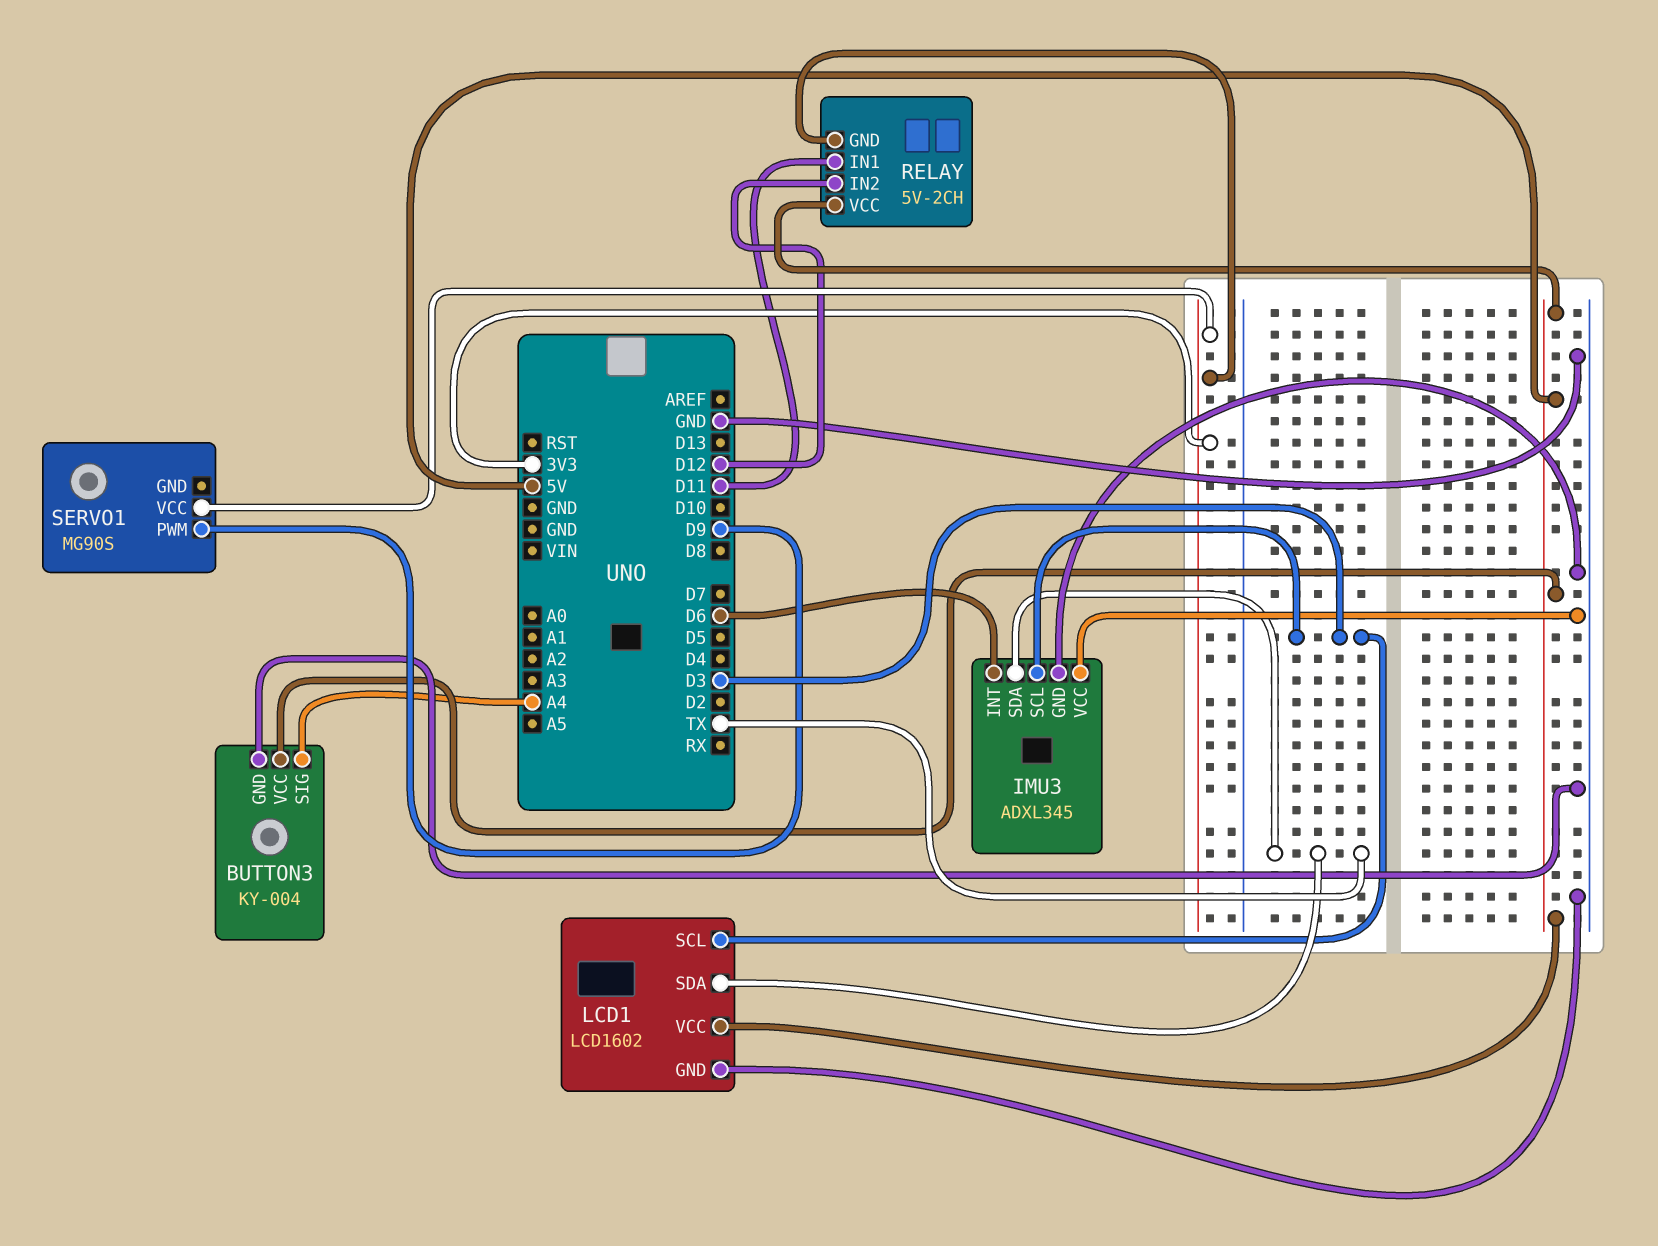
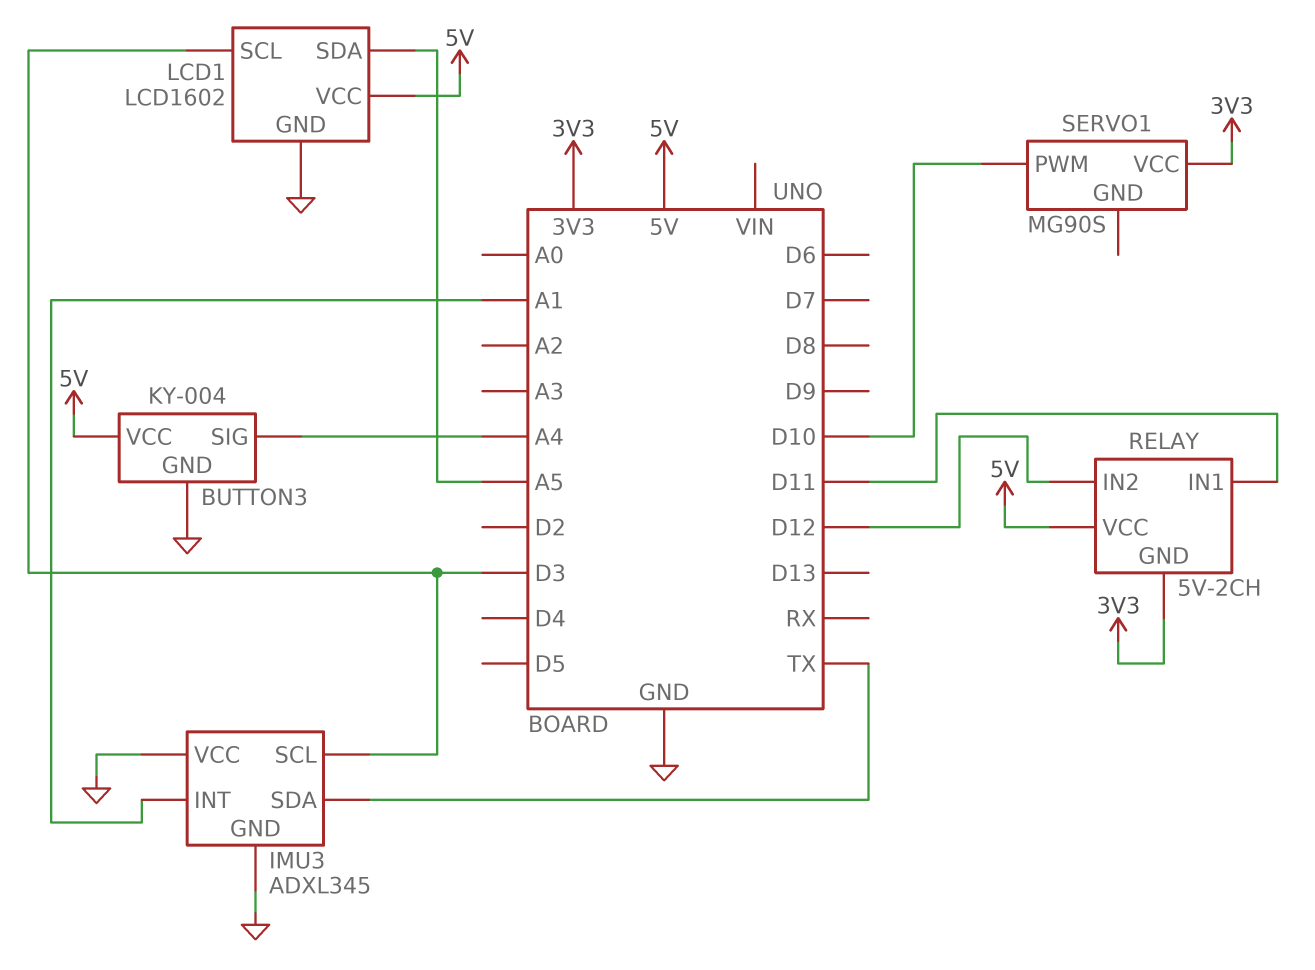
IMU3 pin INT: D6 -> A1
LCD1 pin SDA: TX -> A5
SERVO1 pin PWM: D9 -> D10

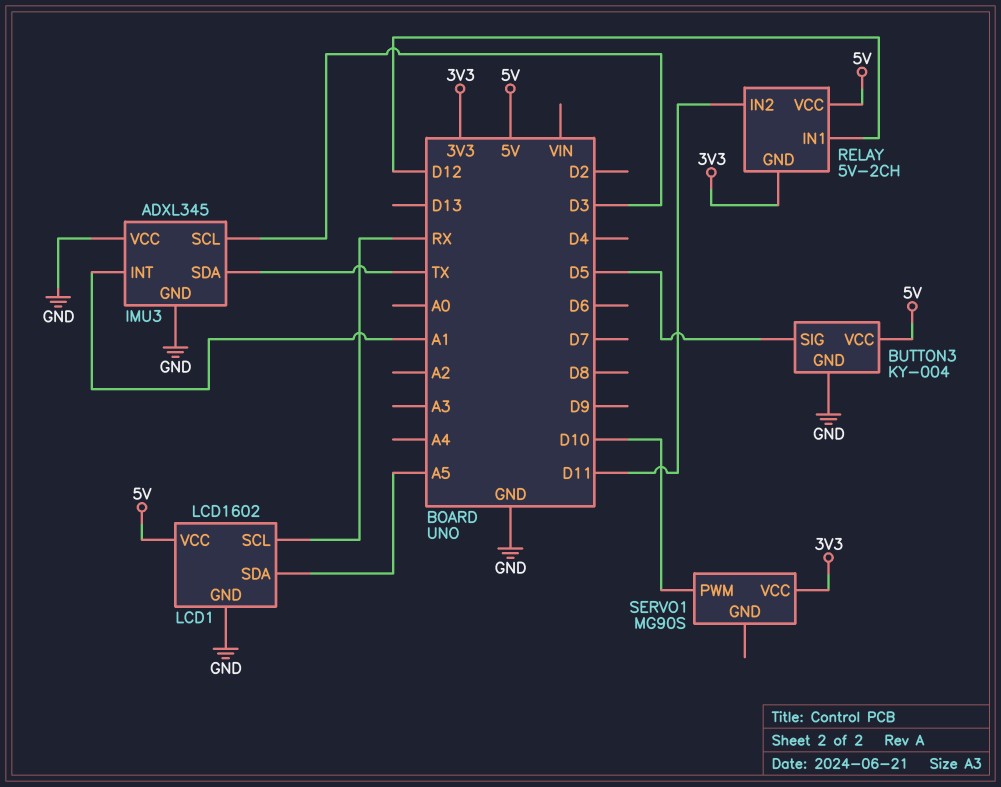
BUTTON3 pin SIG: A4 -> D5
LCD1 pin SCL: D3 -> RX
RELAY pin IN1: D11 -> D12
RELAY pin IN2: D12 -> D11

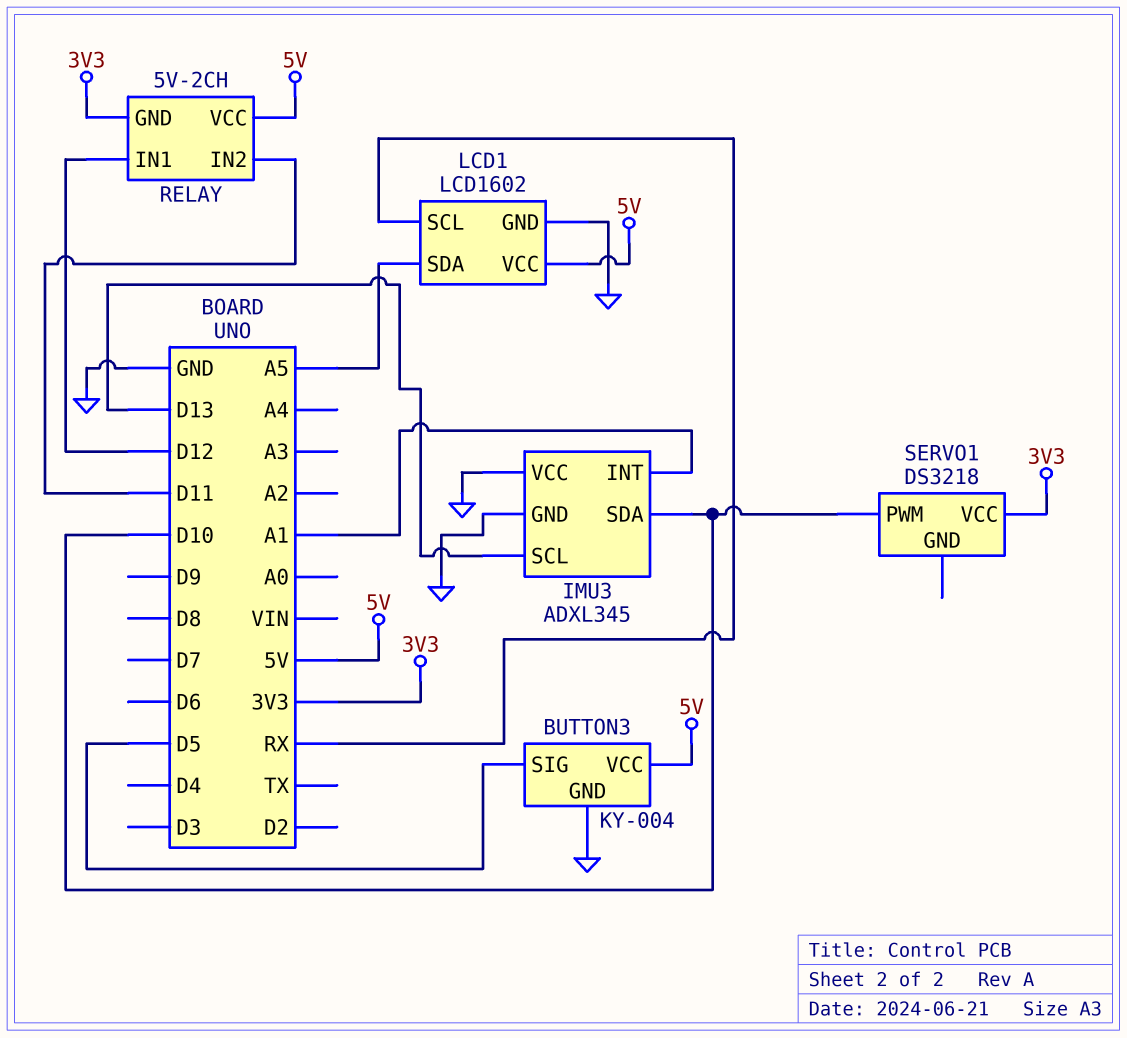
IMU3 pin SCL: D3 -> D13
IMU3 pin SDA: TX -> D10
SERVO1: MG90S -> DS3218

